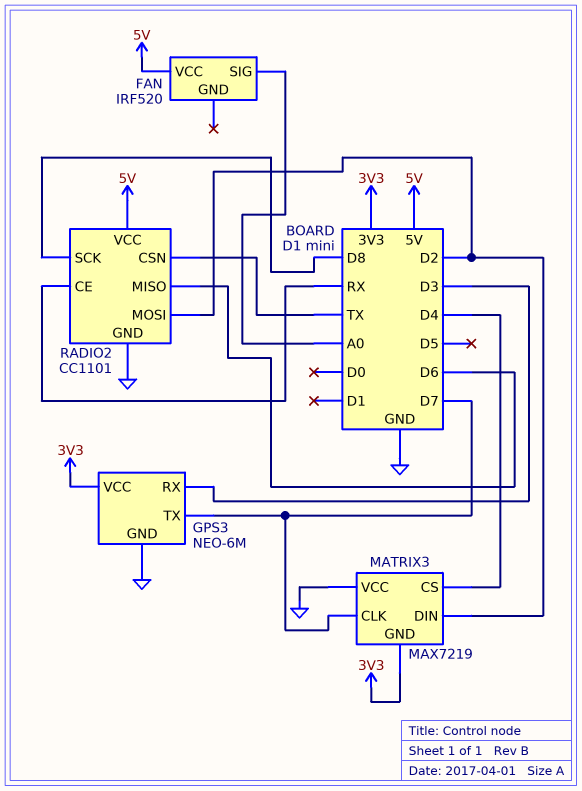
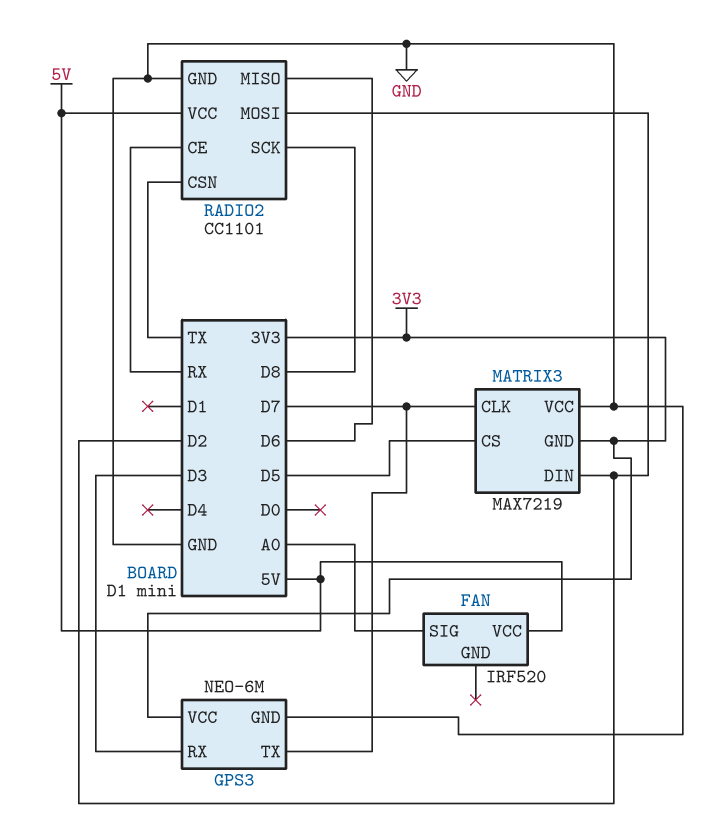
MATRIX3 pin CS: D4 -> D5

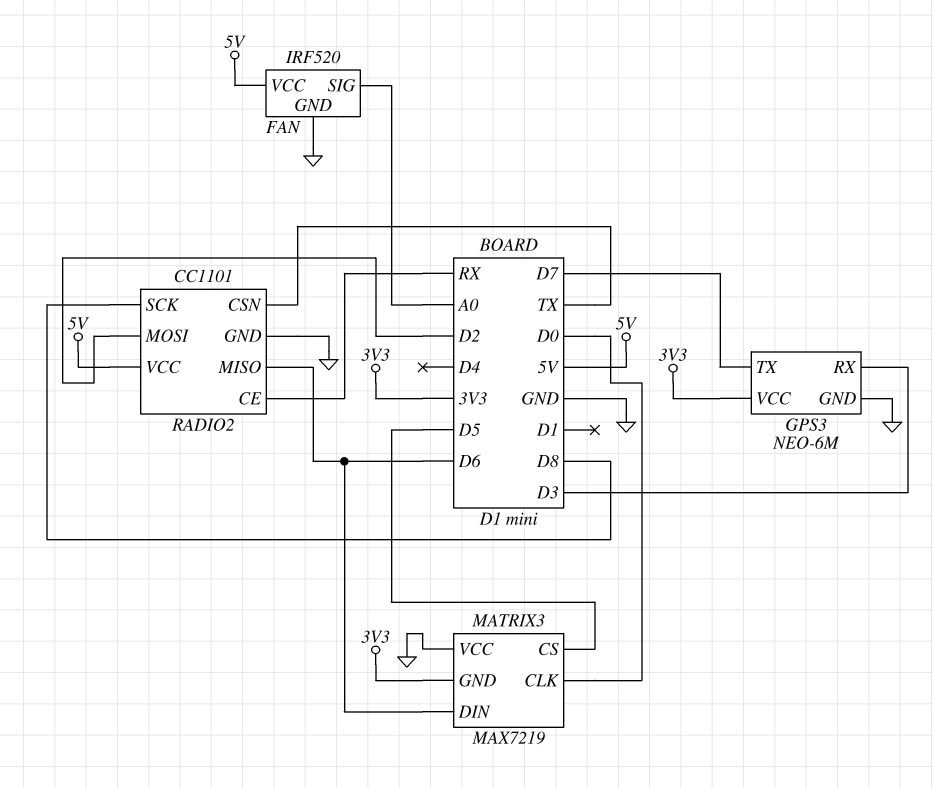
FAN pin GND: none -> GND
MATRIX3 pin CLK: D7 -> D0
MATRIX3 pin DIN: D2 -> D6

